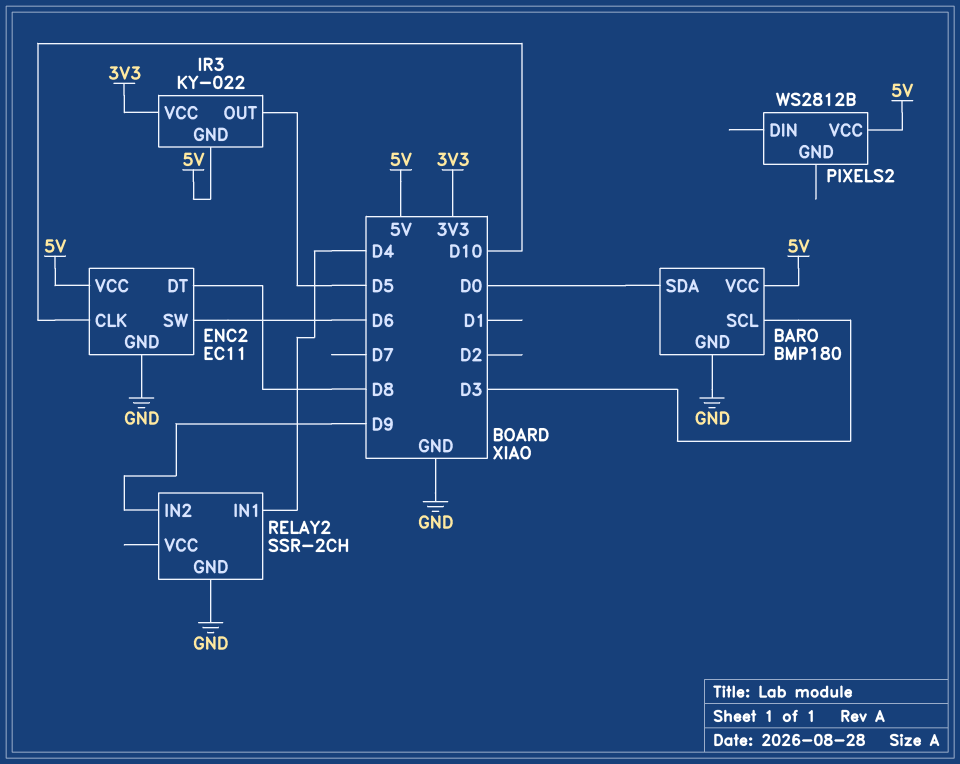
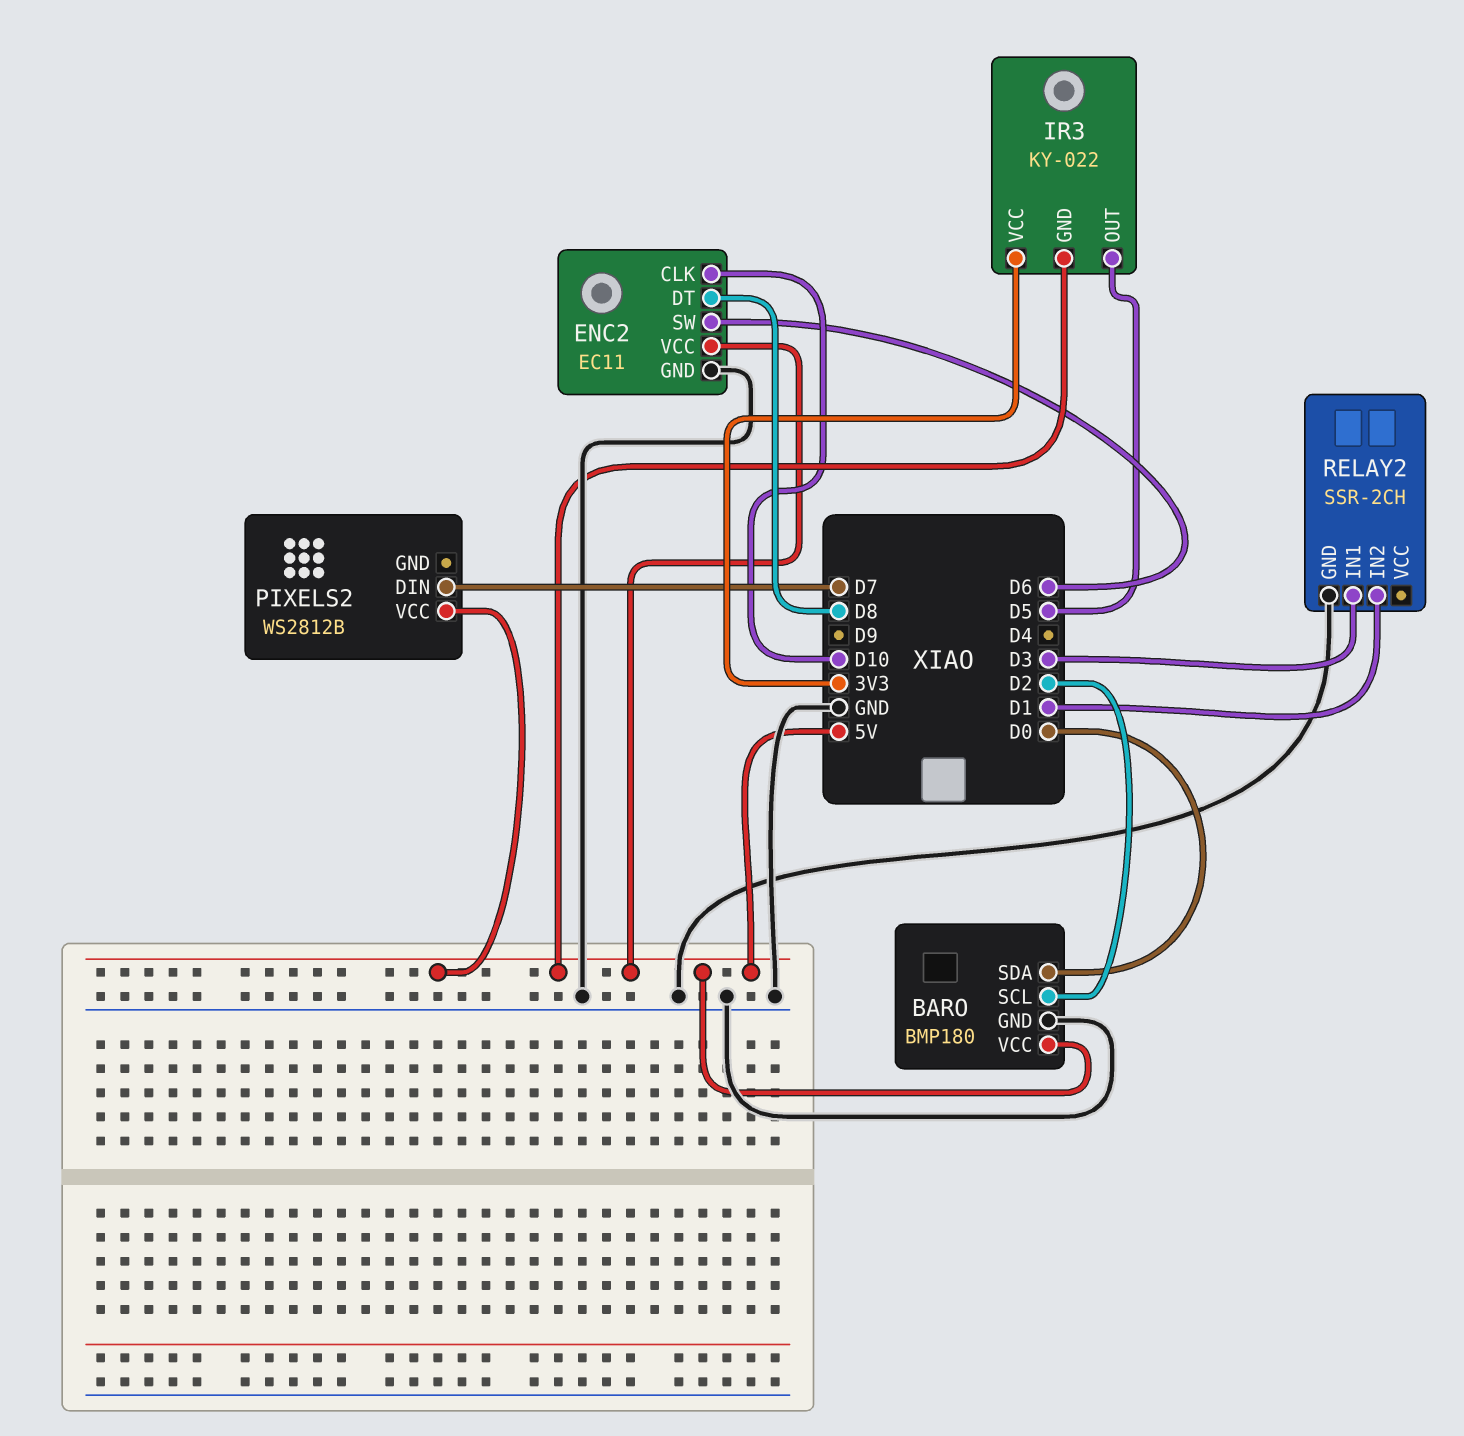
BARO pin SCL: D3 -> D2
PIXELS2 pin DIN: none -> D7
RELAY2 pin IN1: D4 -> D3
RELAY2 pin IN2: D9 -> D1

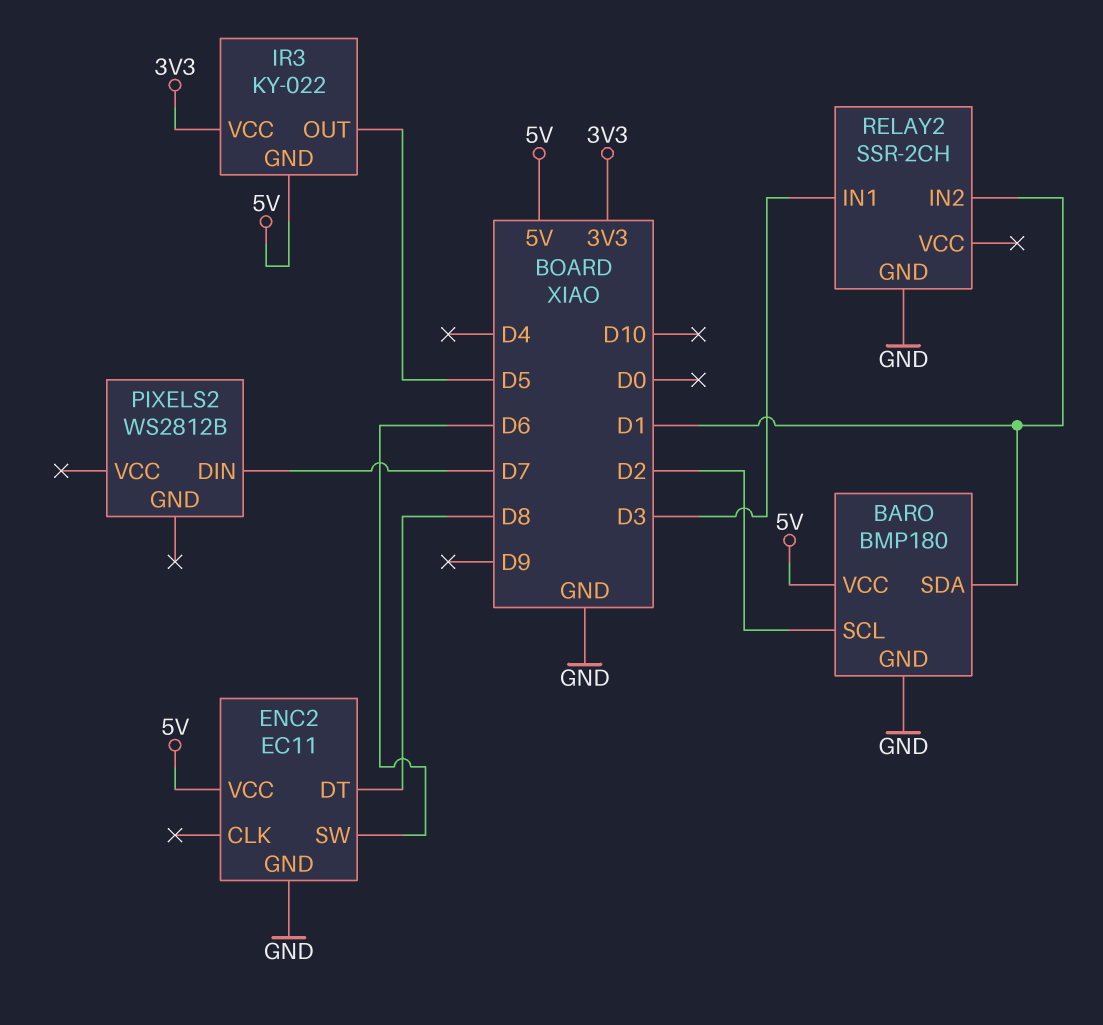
BARO pin SDA: D0 -> D1
ENC2 pin CLK: D10 -> none
PIXELS2 pin VCC: 5V -> none

